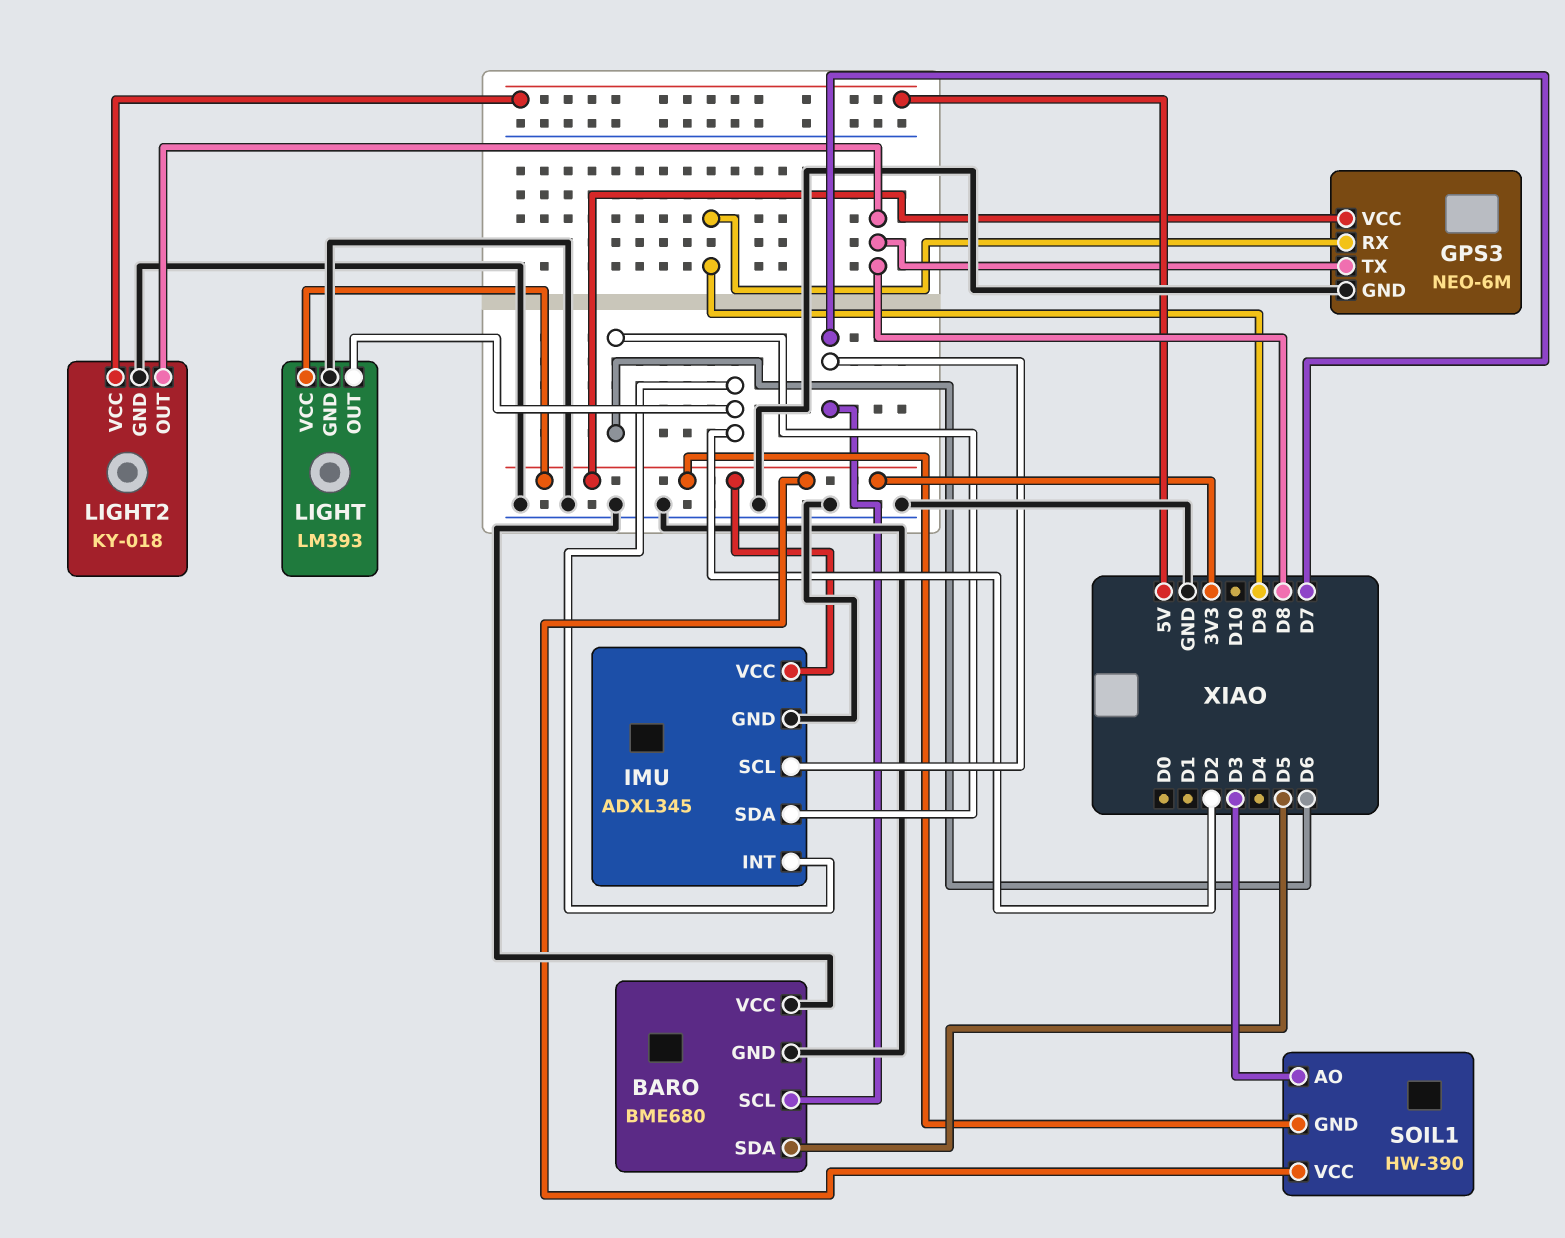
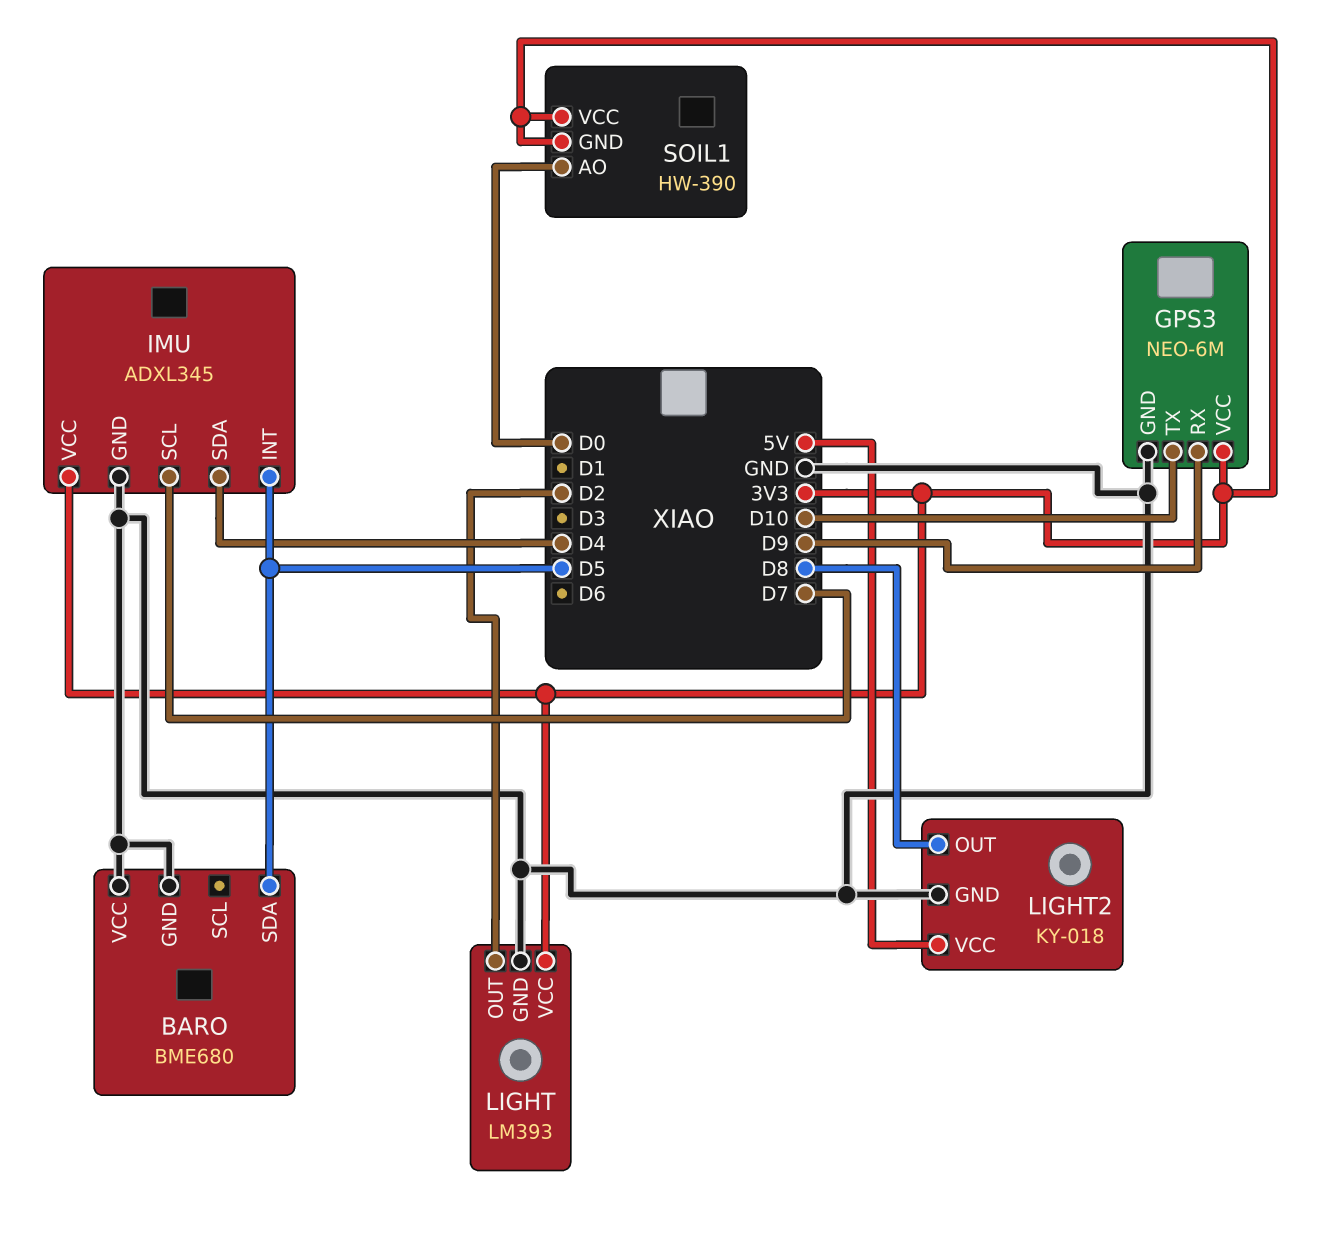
BARO pin SCL: D7 -> none
GPS3 pin TX: D8 -> D10
IMU pin INT: D2 -> D5
IMU pin SDA: D6 -> D4
SOIL1 pin AO: D3 -> D0

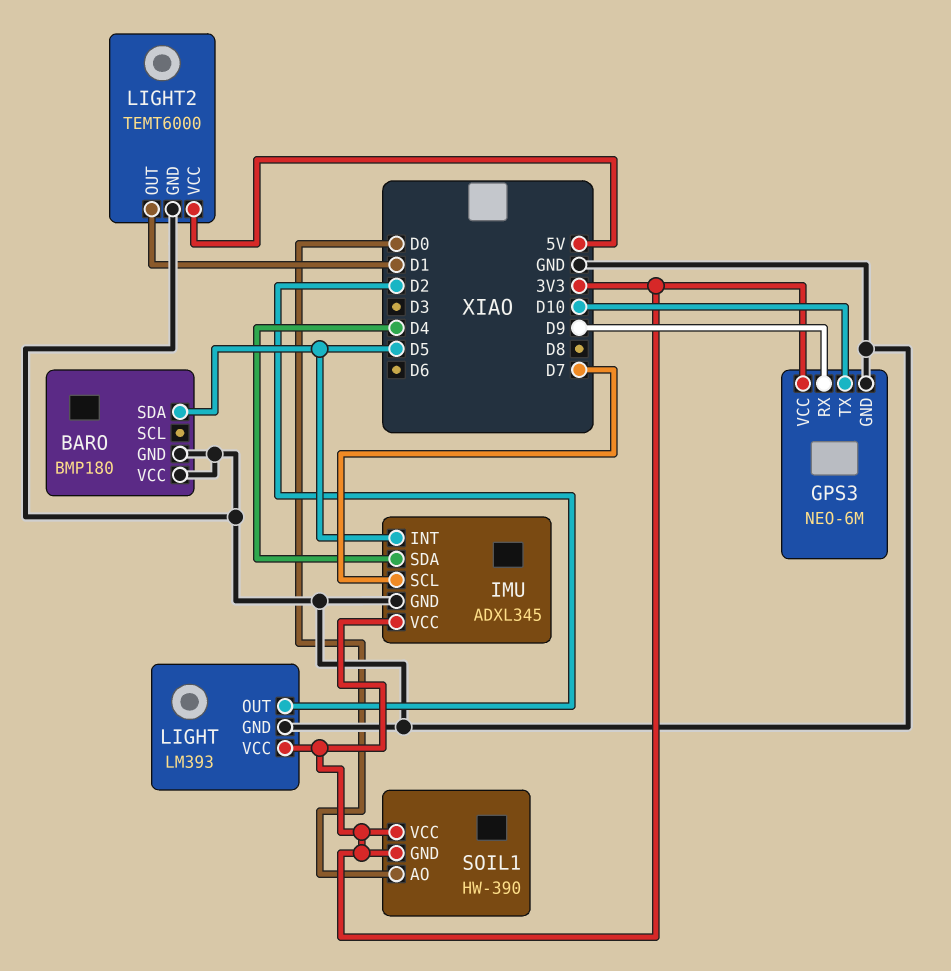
BARO: BME680 -> BMP180
LIGHT2: KY-018 -> TEMT6000
LIGHT2 pin OUT: D8 -> D1

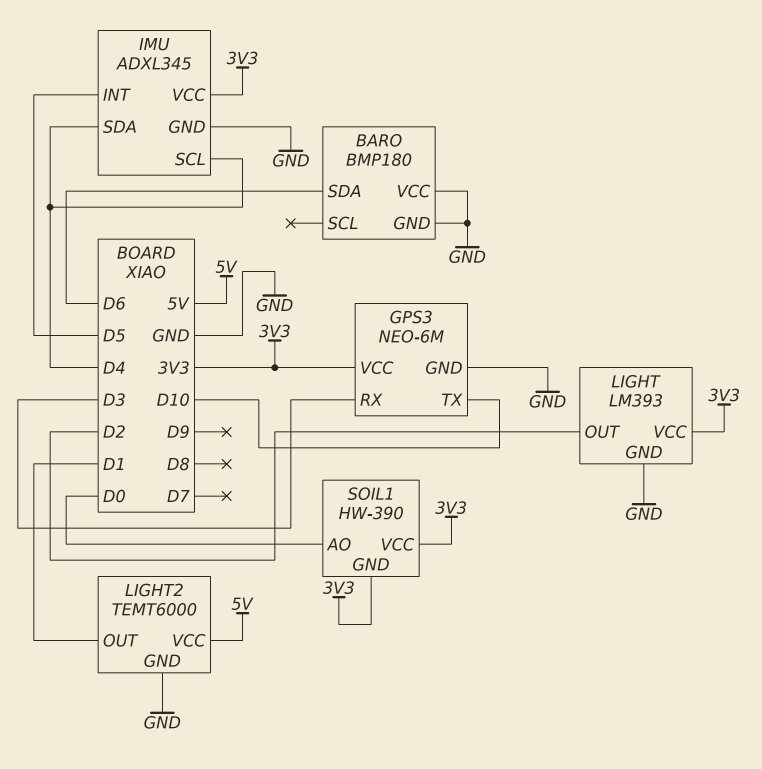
BARO pin SDA: D5 -> D6
GPS3 pin RX: D9 -> D3
IMU pin SCL: D7 -> D4

